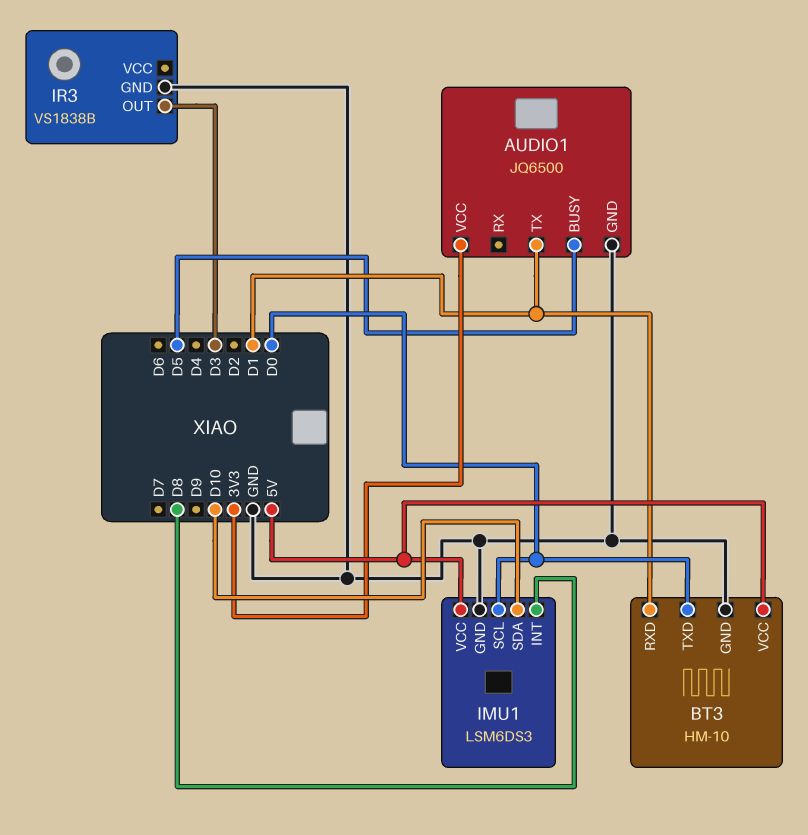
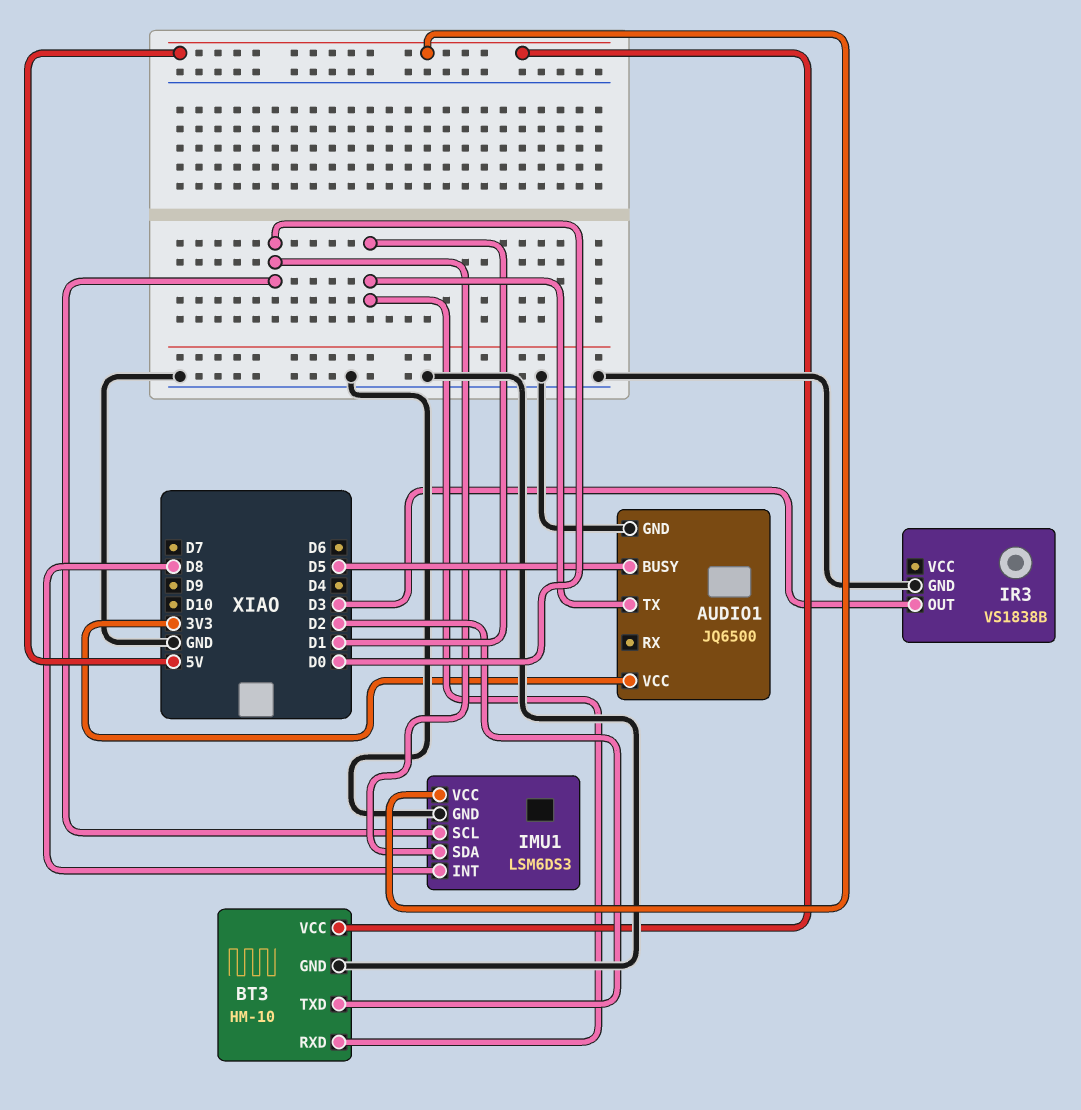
BT3 pin TXD: D0 -> D2
IMU1 pin SDA: D10 -> D0

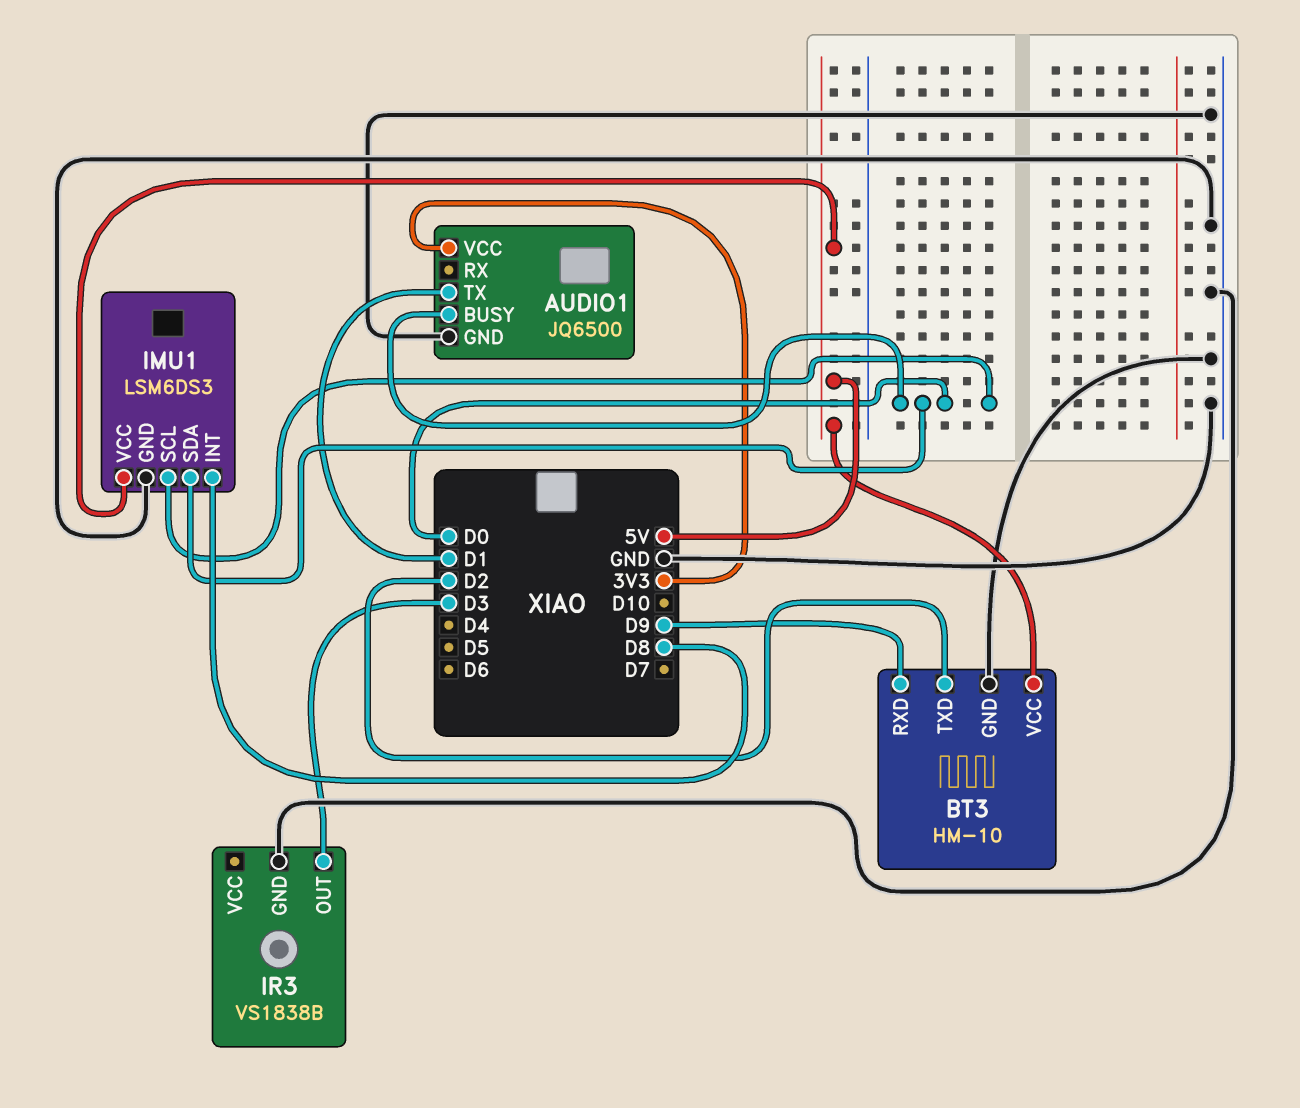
AUDIO1 pin BUSY: D5 -> D0
BT3 pin RXD: D1 -> D9

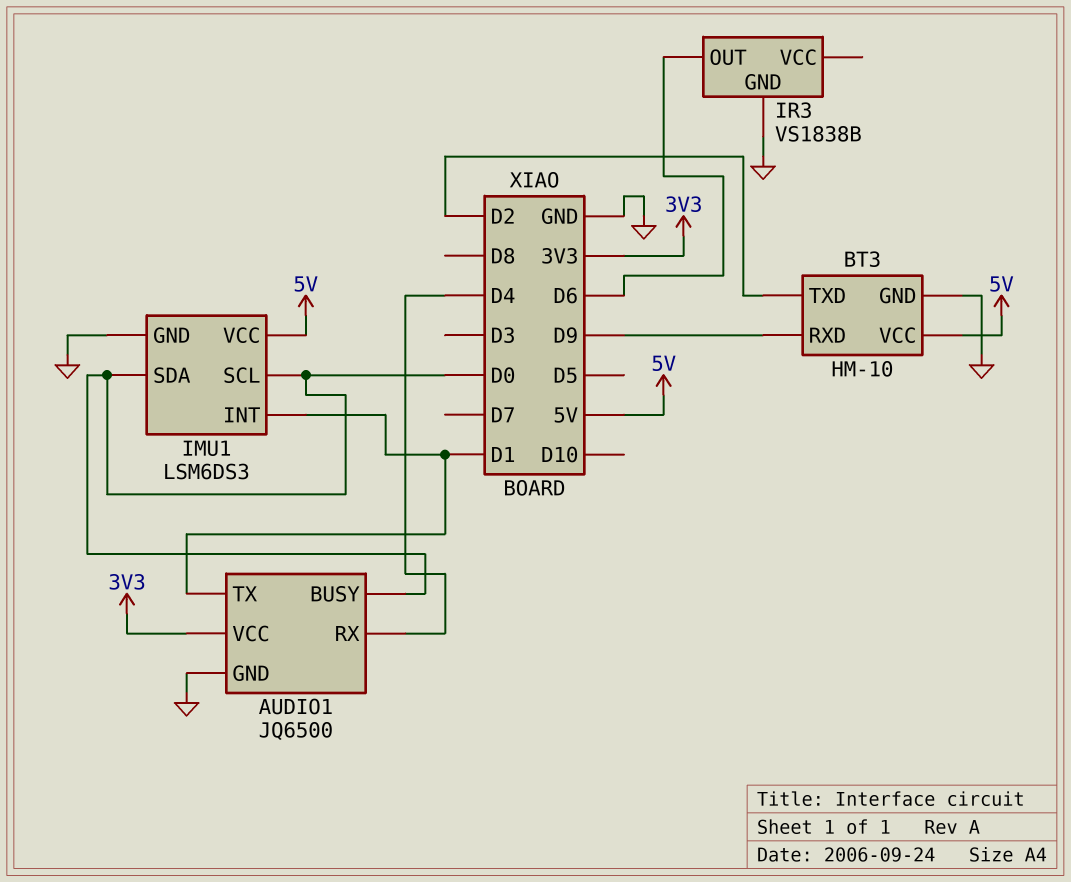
AUDIO1 pin RX: none -> D4
IMU1 pin INT: D8 -> D1
IR3 pin OUT: D3 -> D6

